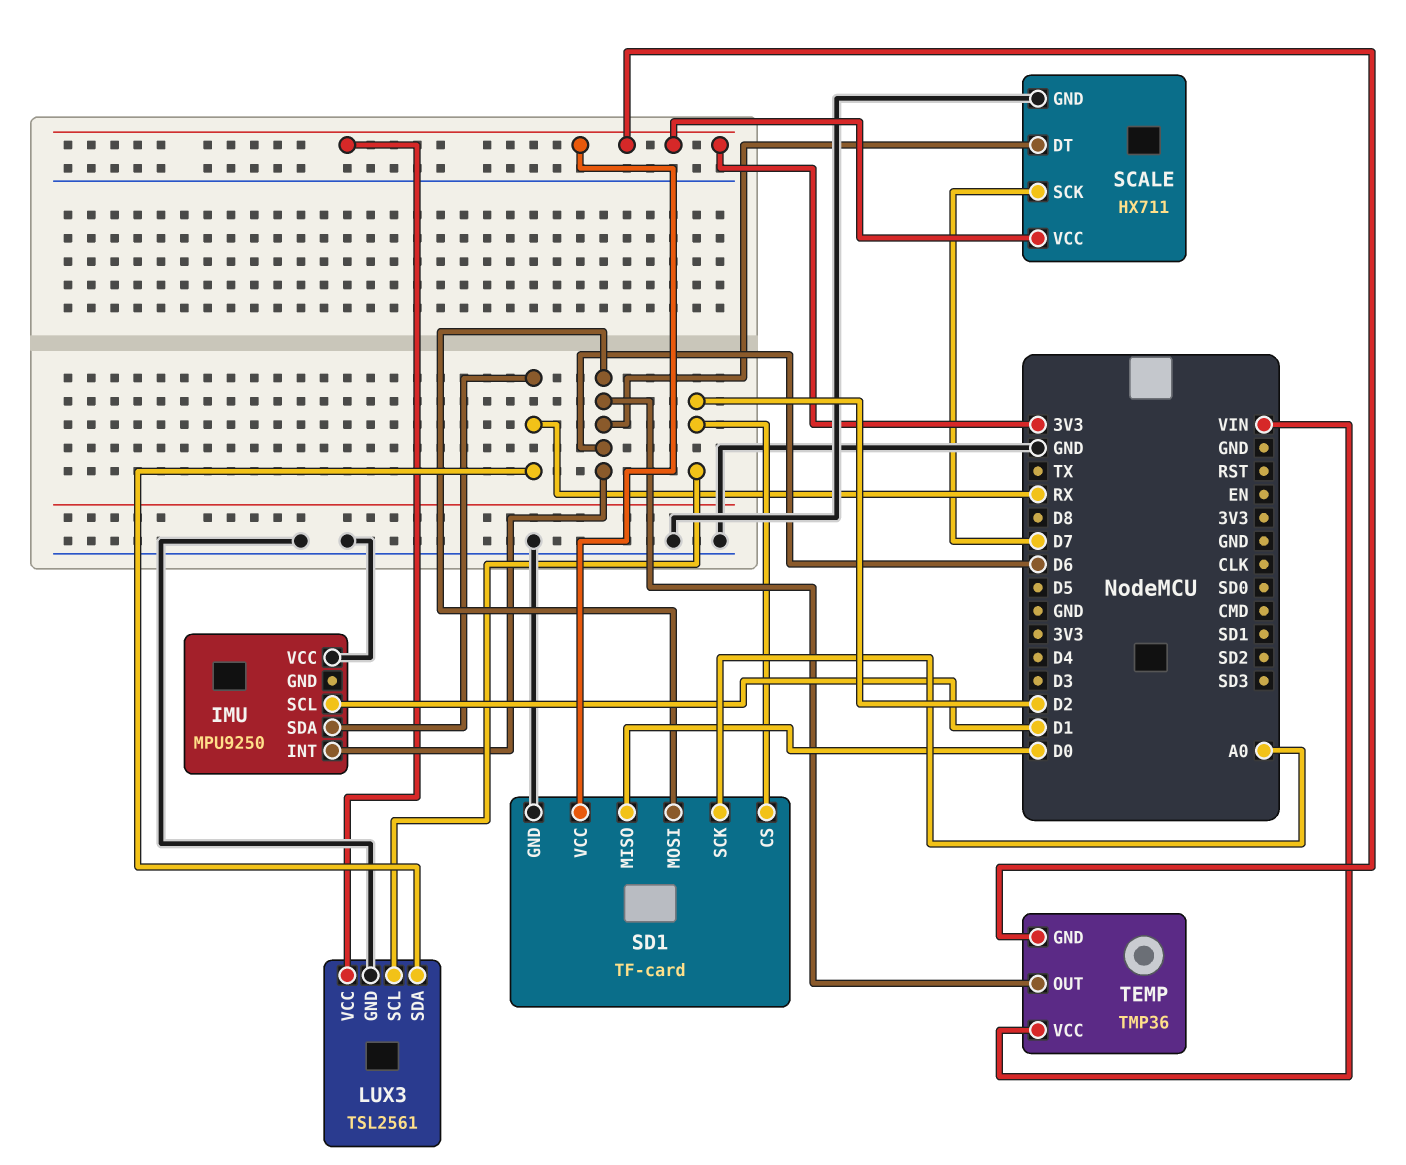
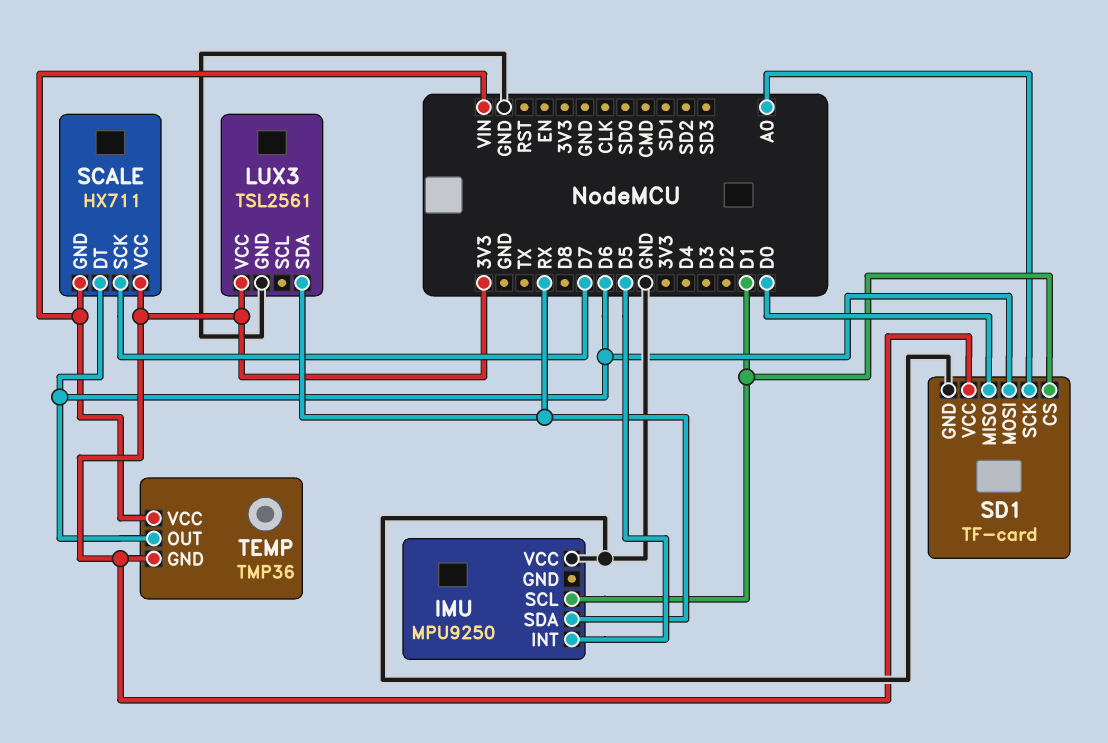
IMU pin INT: D6 -> D5
LUX3 pin SCL: D2 -> none
SCALE pin GND: GND -> VIN
SD1 pin CS: D2 -> D1

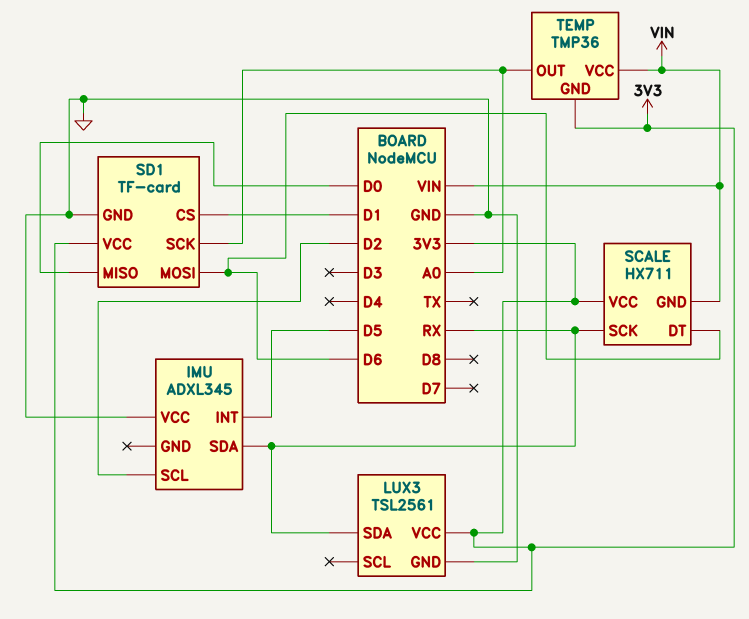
IMU: MPU9250 -> ADXL345
IMU pin SCL: D1 -> D2
SCALE pin SCK: D7 -> RX
TEMP pin OUT: D6 -> A0

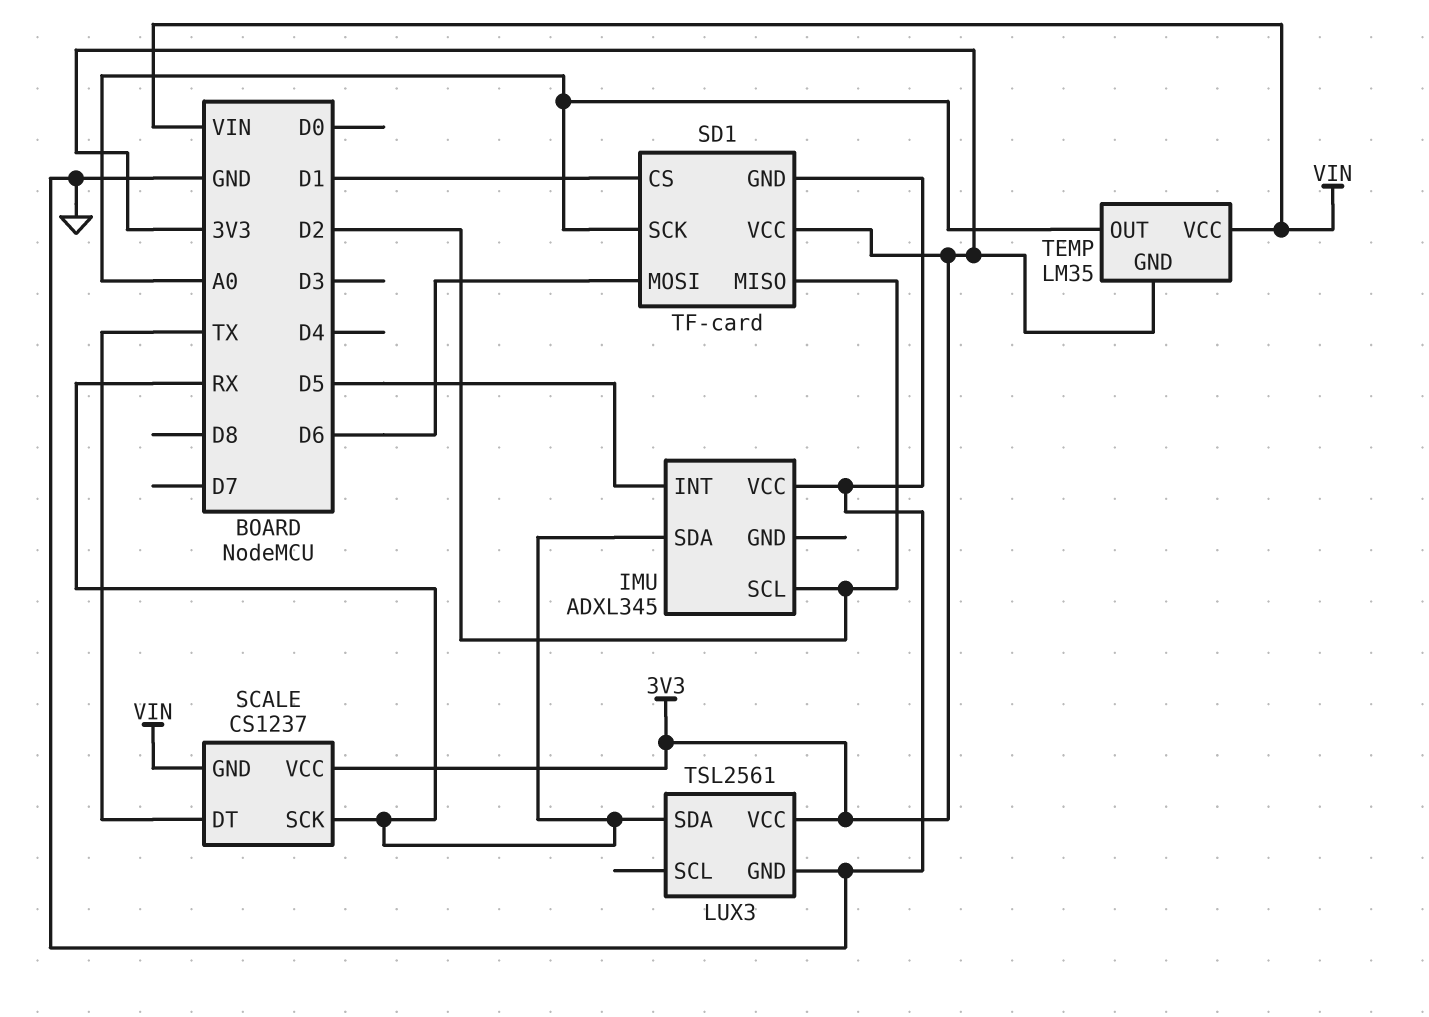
SCALE: HX711 -> CS1237
SCALE pin DT: D6 -> TX
SD1 pin MISO: D0 -> D2
TEMP: TMP36 -> LM35

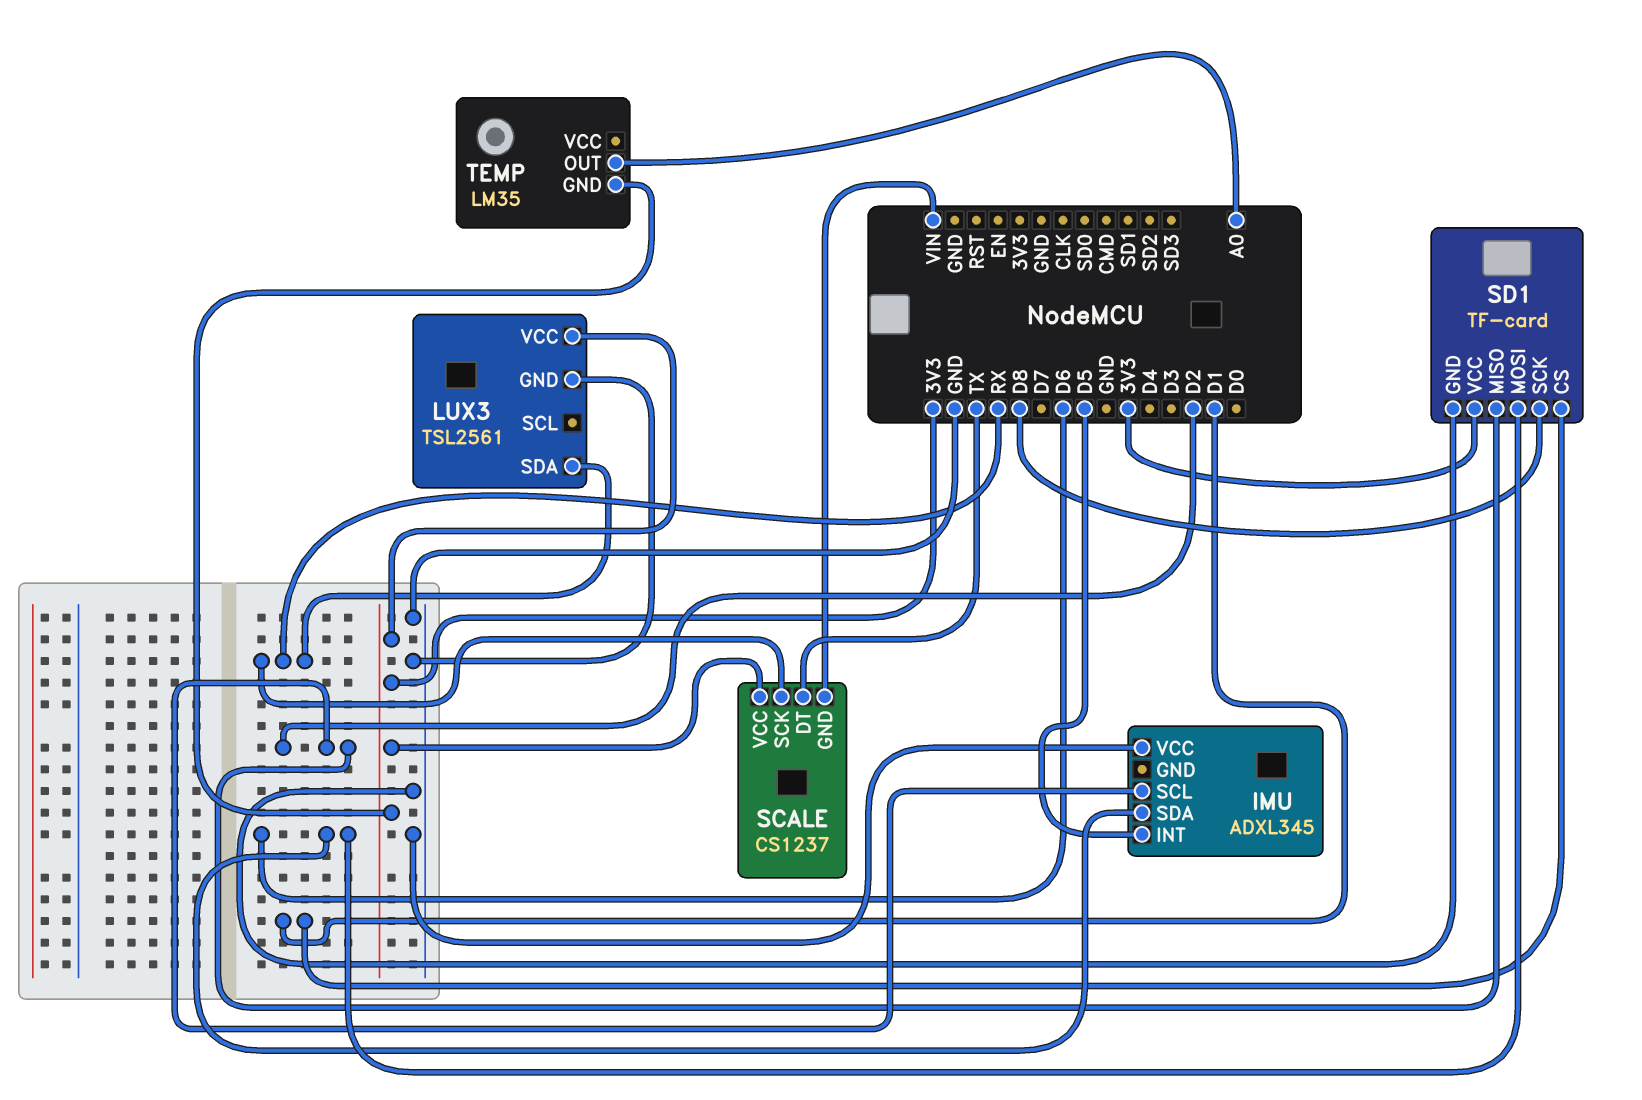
IMU pin SDA: RX -> D6
SD1 pin SCK: A0 -> D8
TEMP pin VCC: VIN -> none

